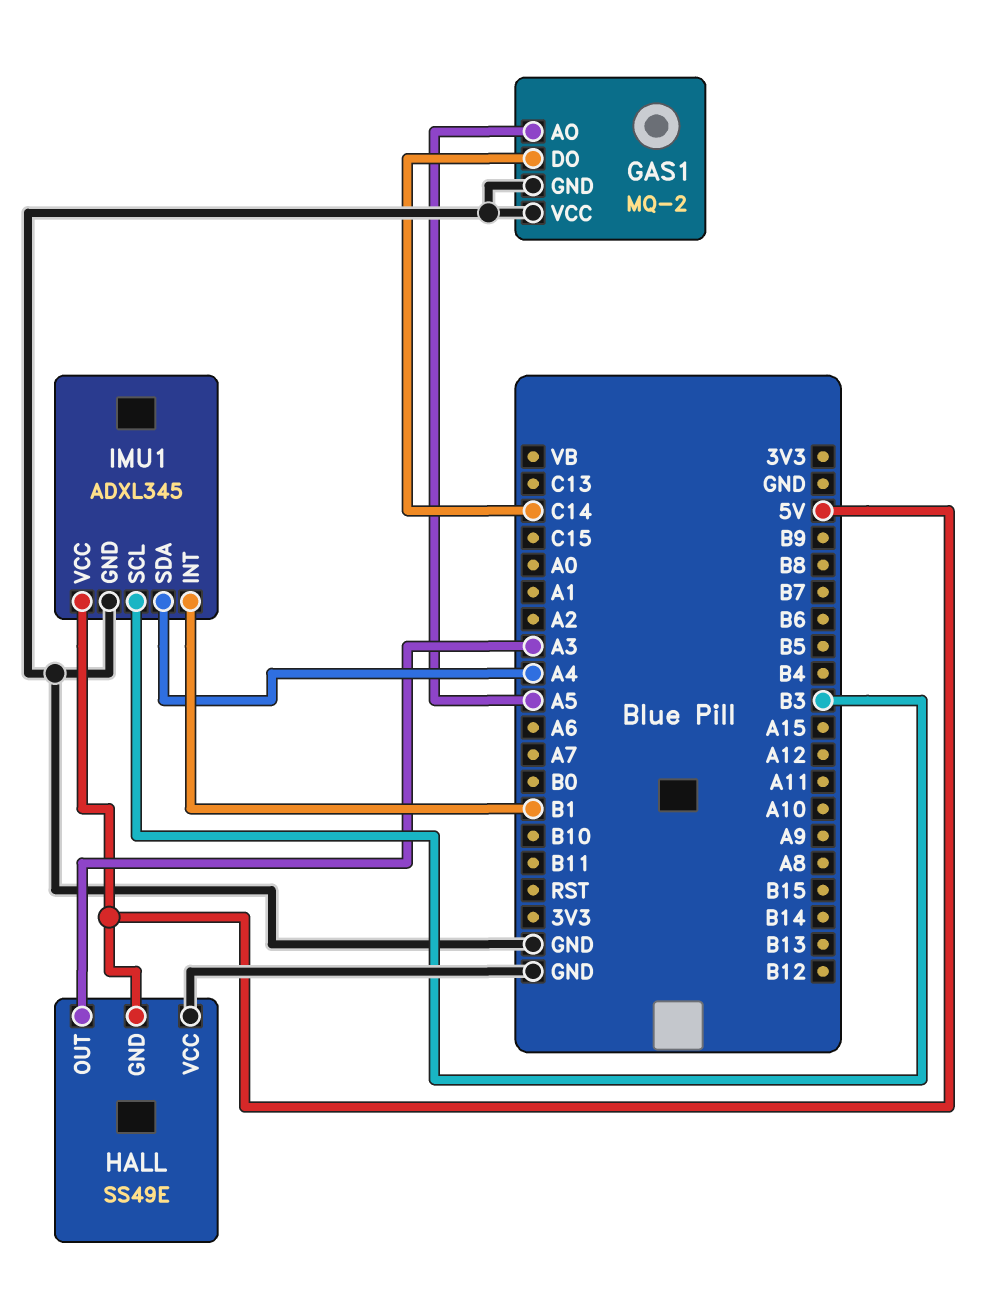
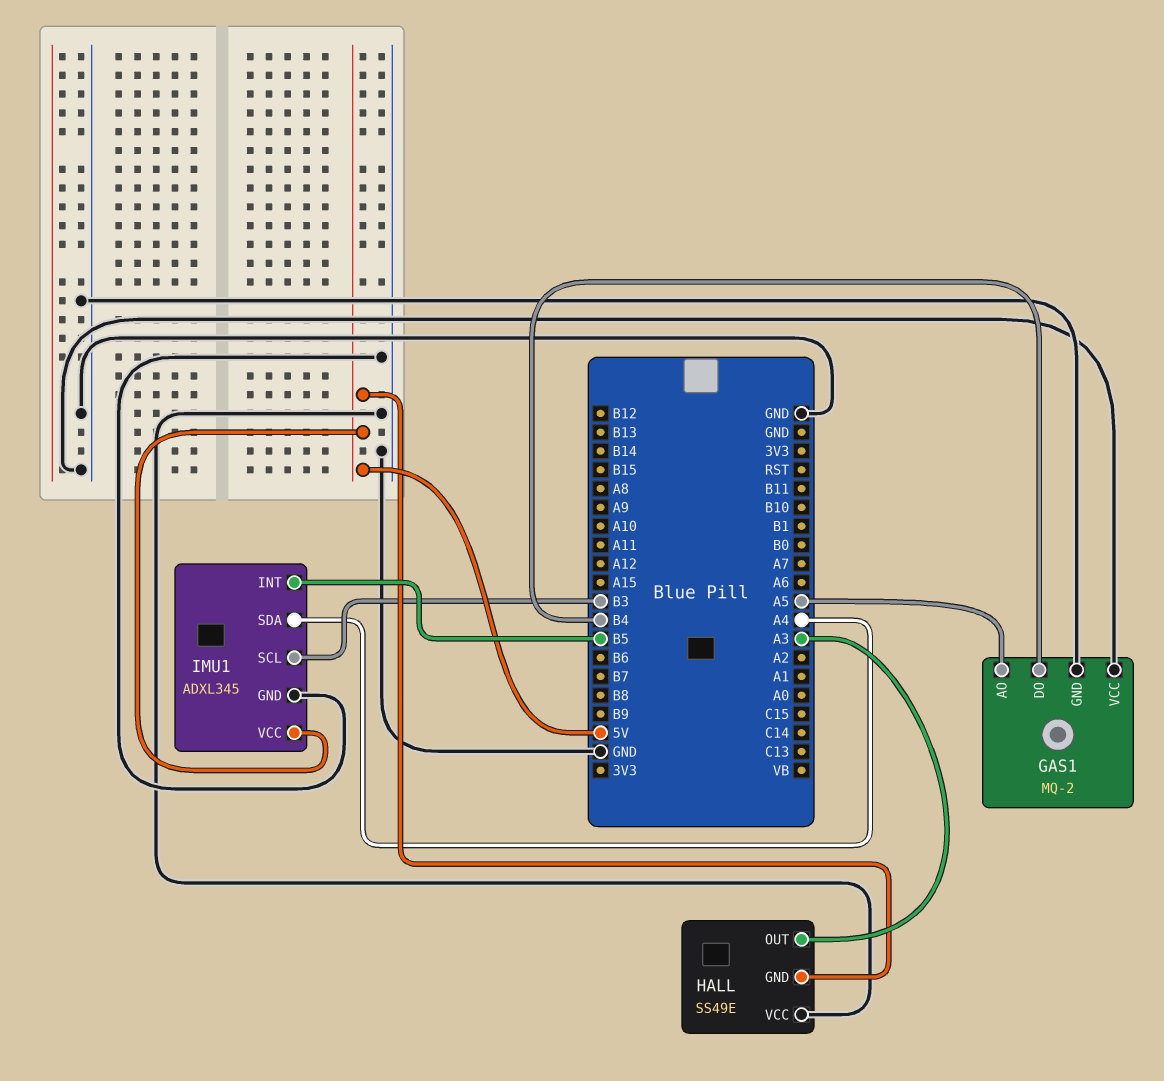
GAS1 pin DO: C14 -> B4
IMU1 pin INT: B1 -> B5

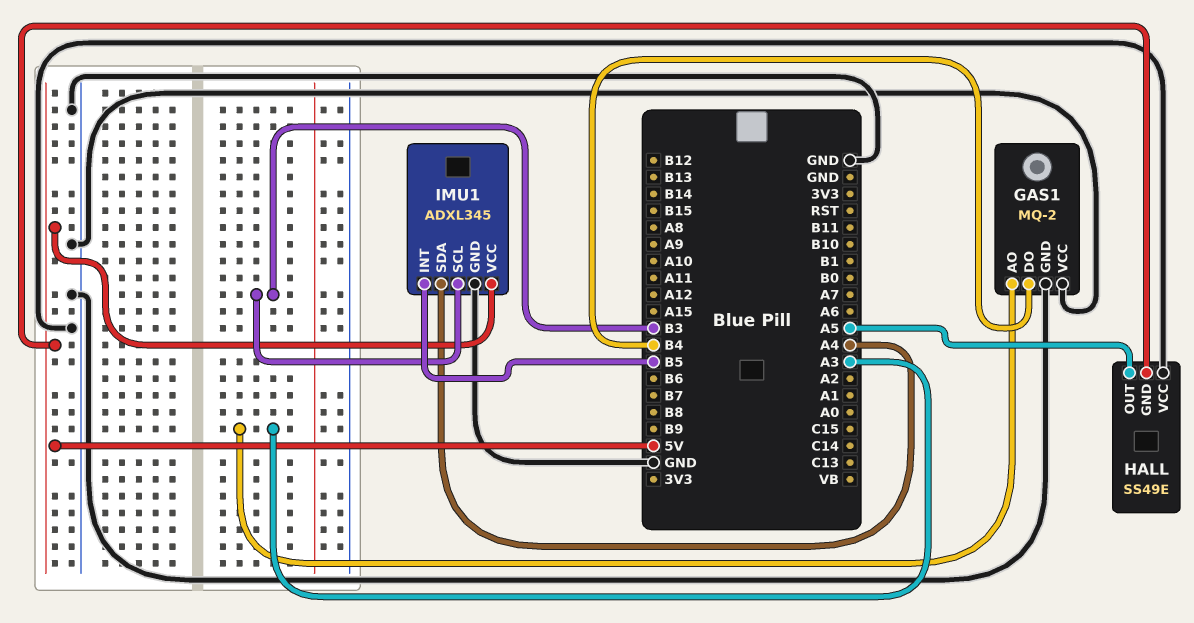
GAS1 pin AO: A5 -> A3
HALL pin OUT: A3 -> A5

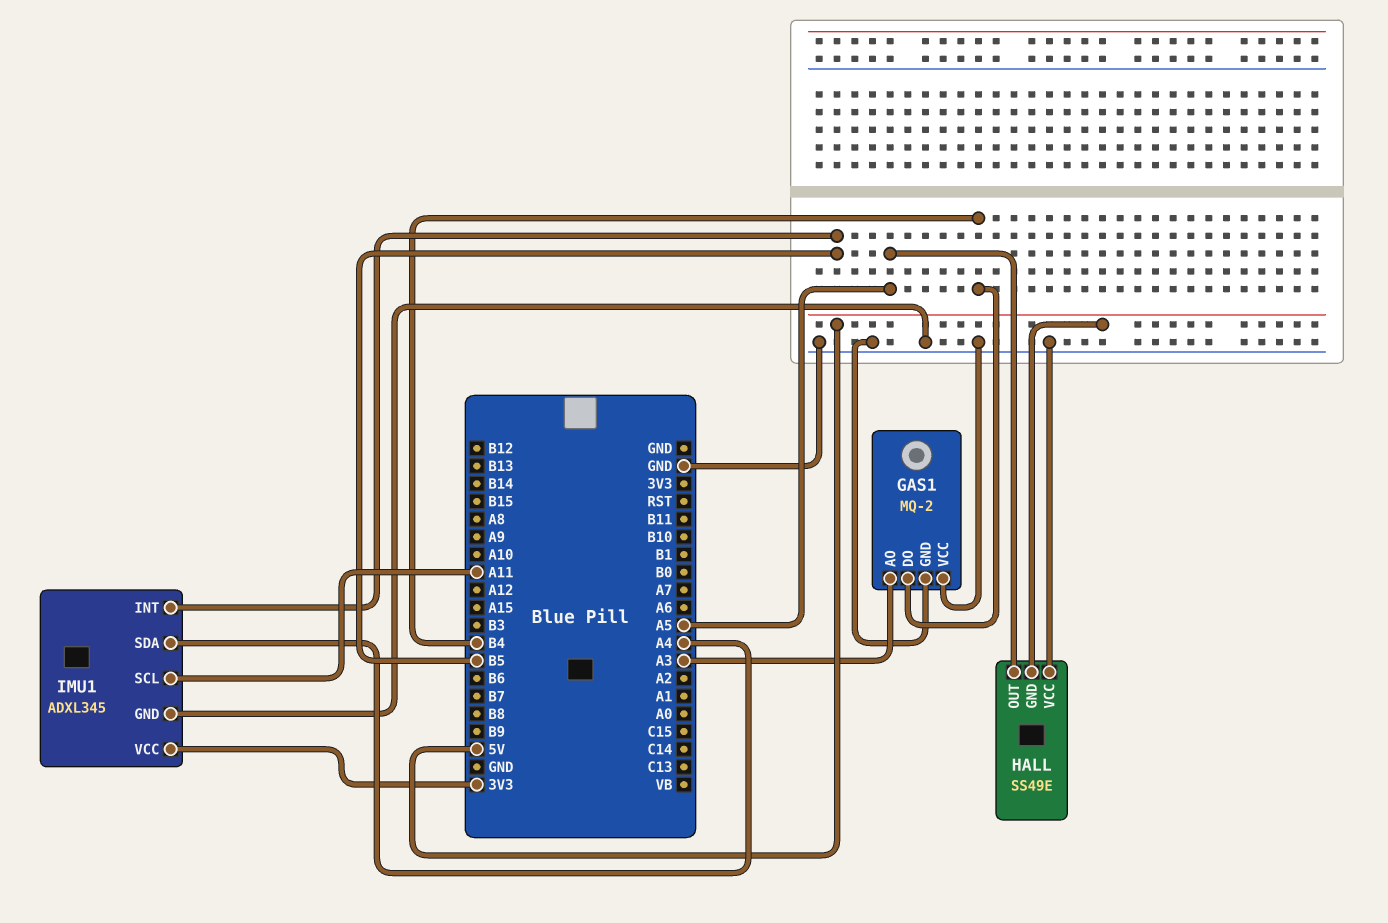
IMU1 pin SCL: B3 -> A11
IMU1 pin VCC: 5V -> 3V3

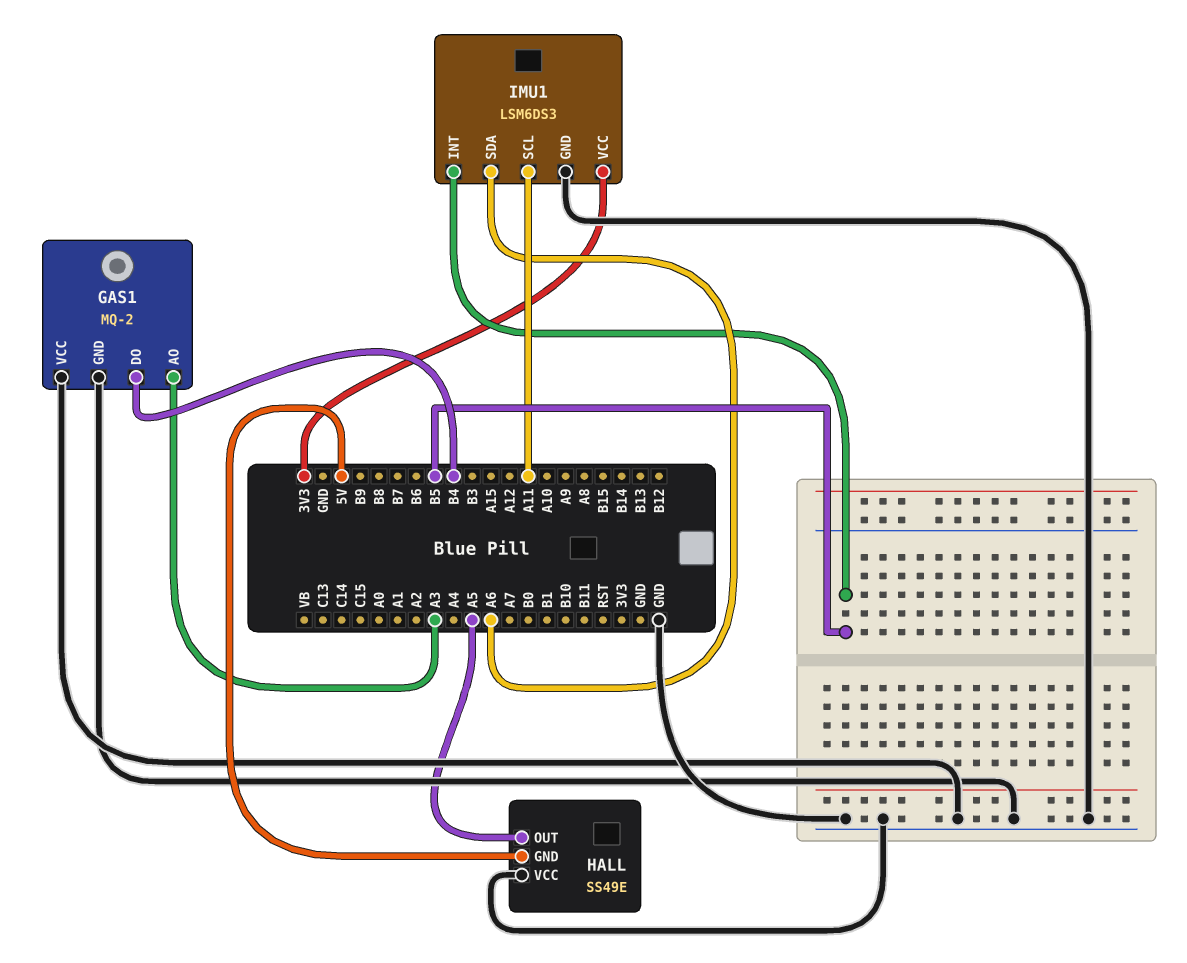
IMU1: ADXL345 -> LSM6DS3
IMU1 pin SDA: A4 -> A6

